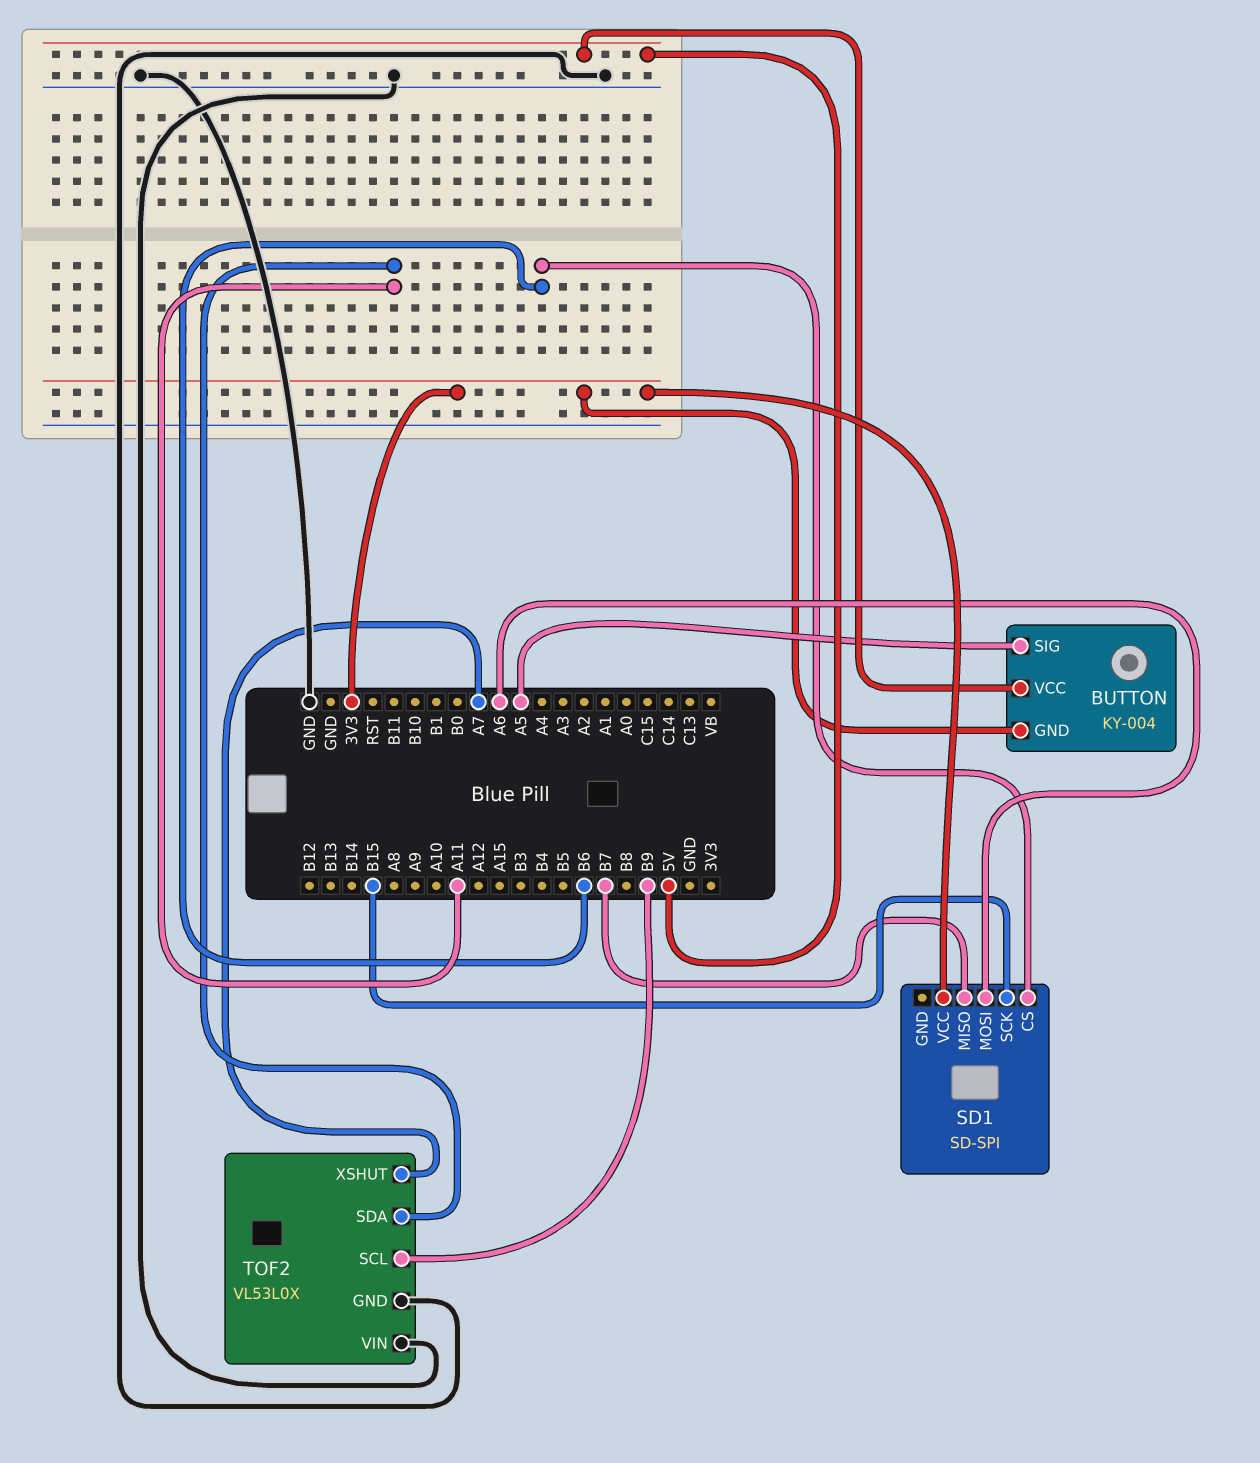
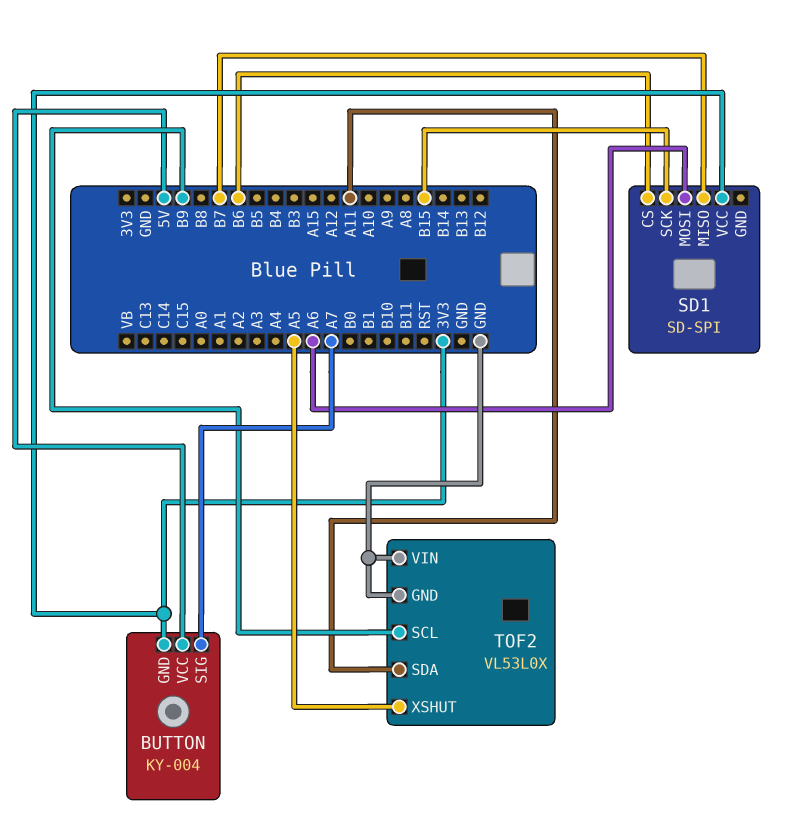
BUTTON pin SIG: A5 -> A7
TOF2 pin XSHUT: A7 -> A5

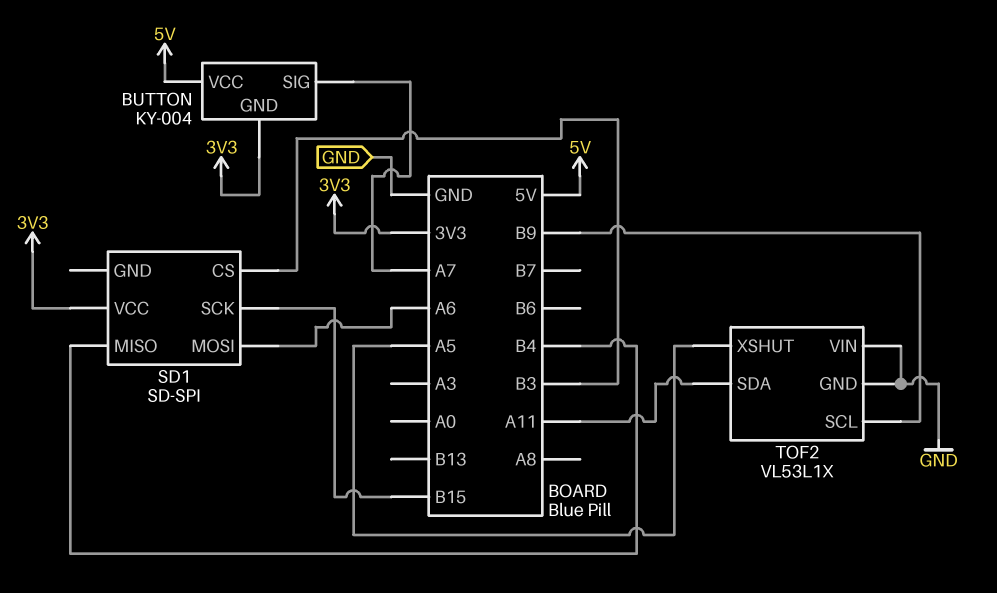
SD1 pin CS: B6 -> B3
SD1 pin MISO: B7 -> B4
TOF2: VL53L0X -> VL53L1X

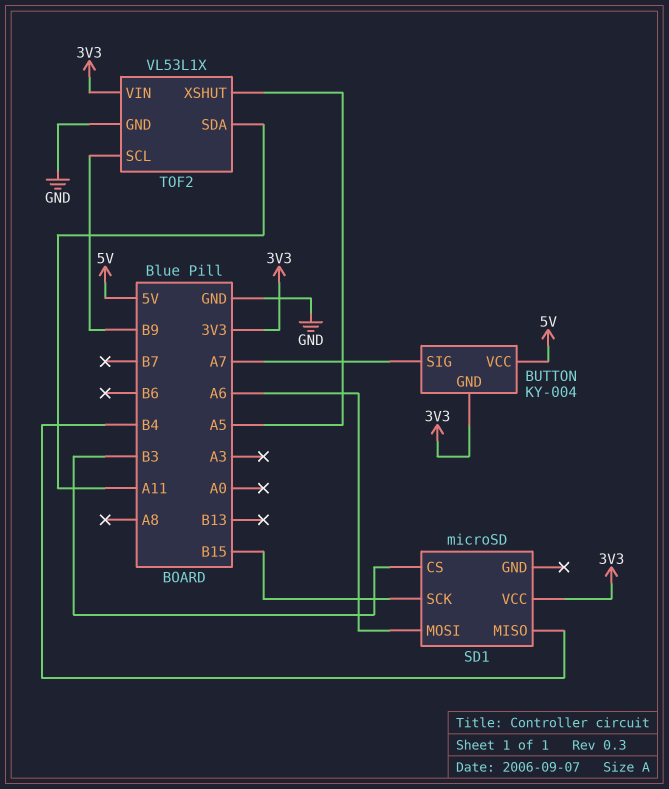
SD1: SD-SPI -> microSD
TOF2 pin VIN: GND -> 3V3

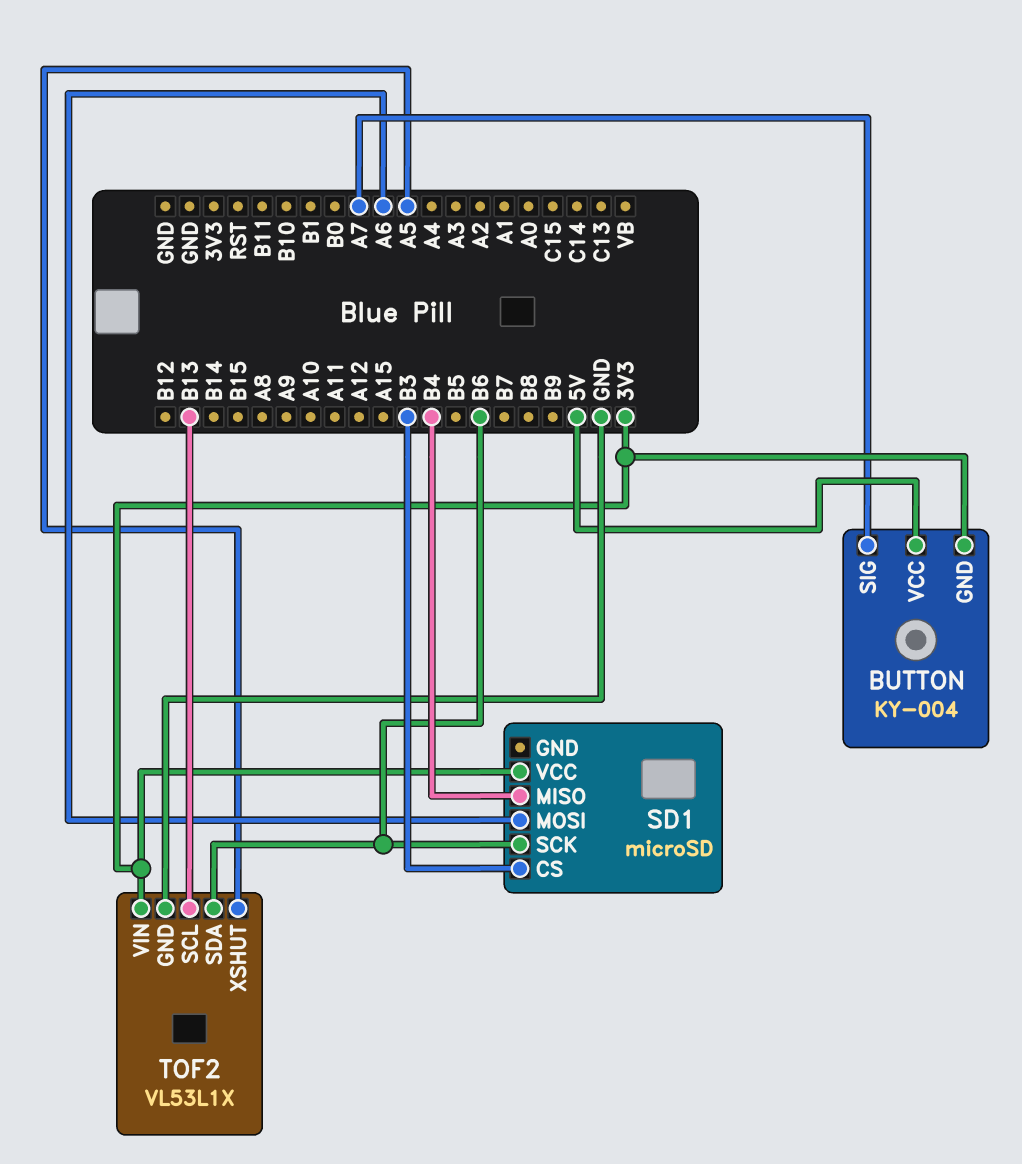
SD1 pin SCK: B15 -> B6
TOF2 pin SCL: B9 -> B13
TOF2 pin SDA: A11 -> B6

